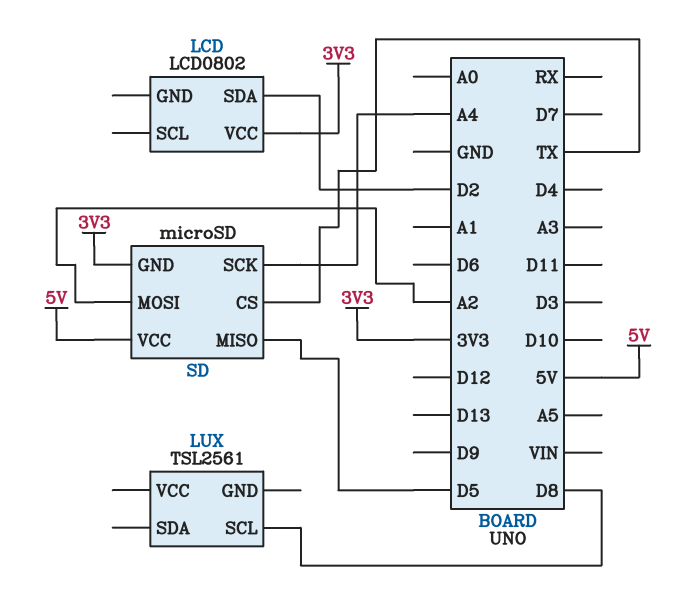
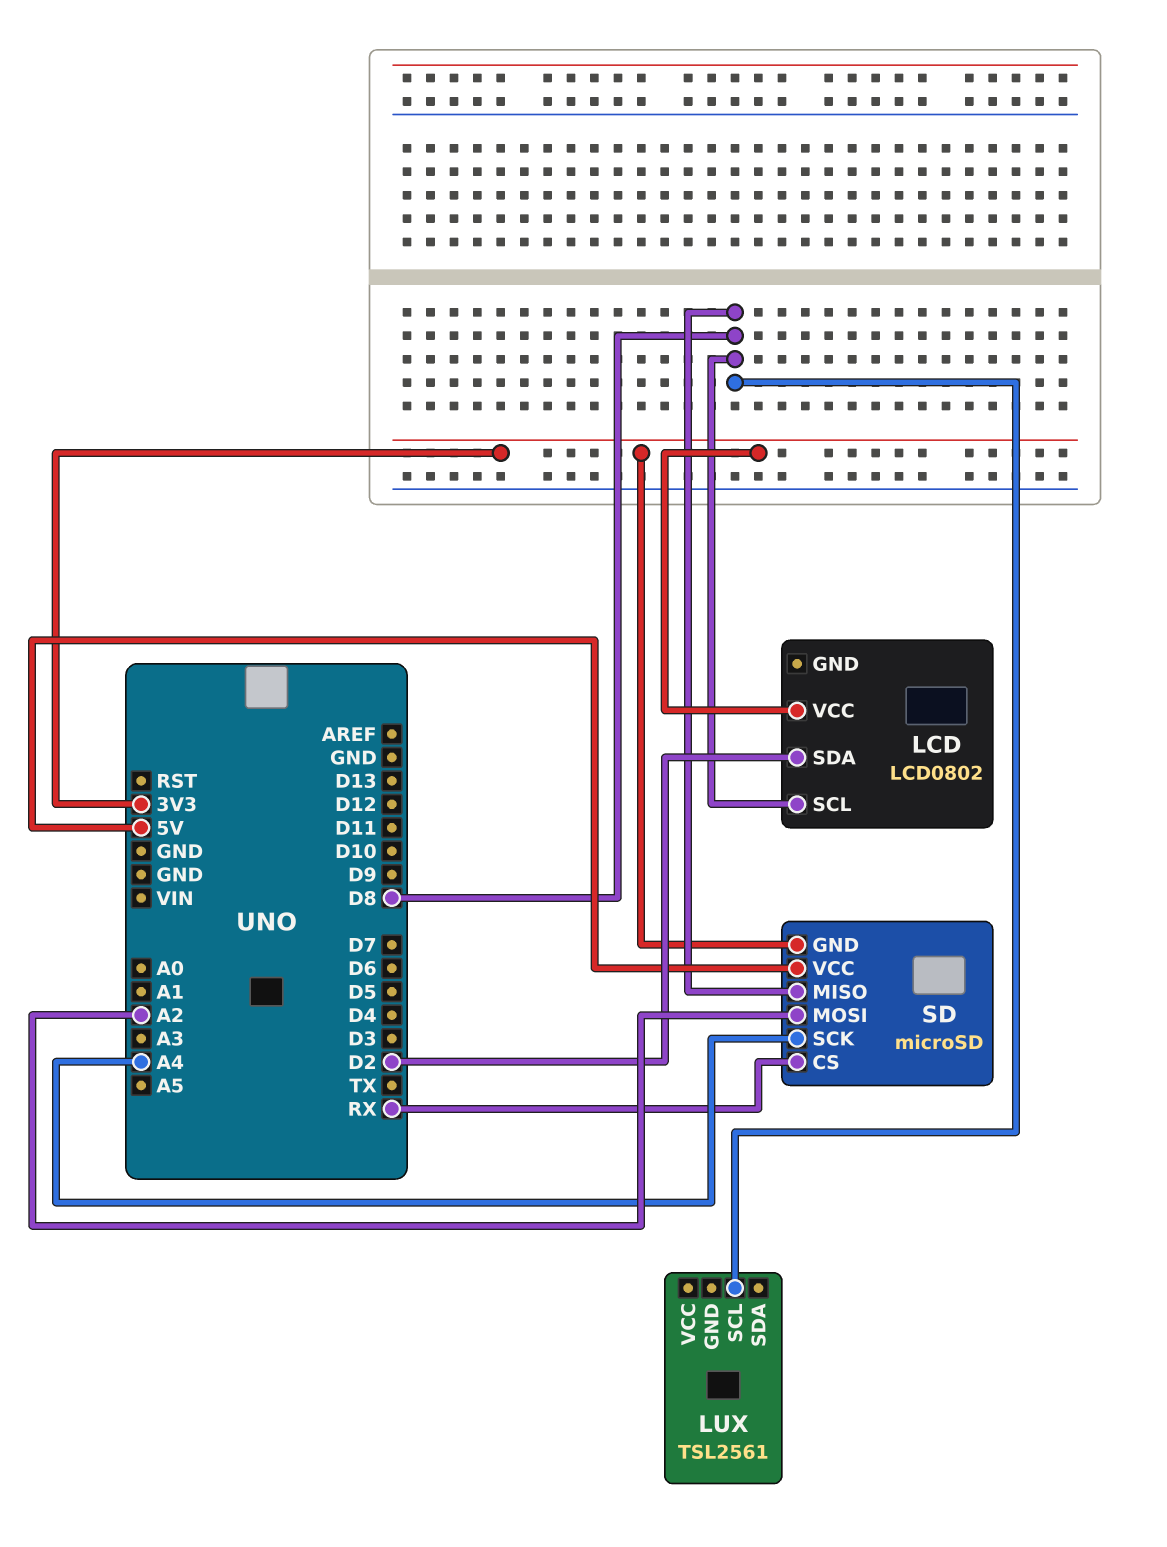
LCD pin SCL: none -> D8
SD pin CS: TX -> RX
SD pin MISO: D5 -> D8

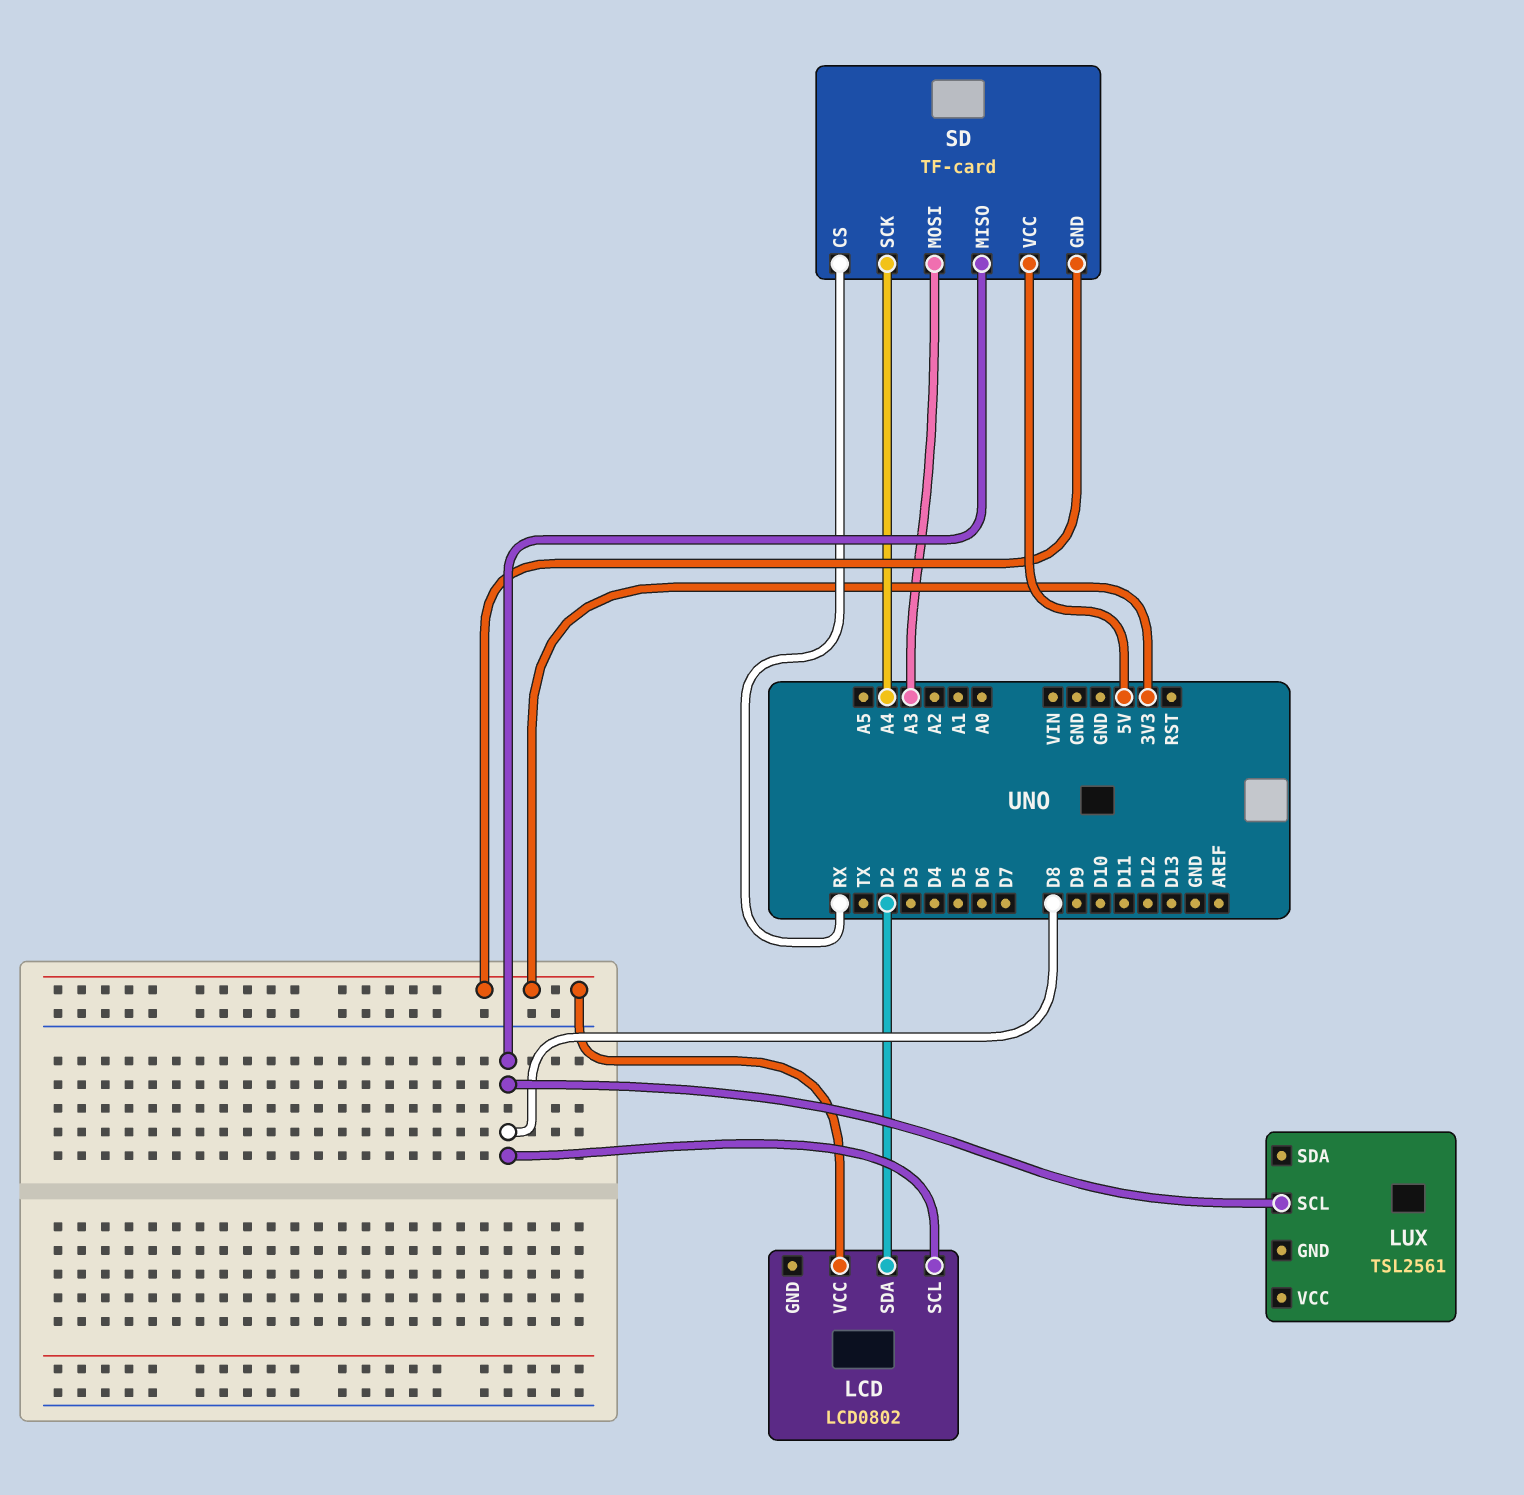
SD: microSD -> TF-card
SD pin MOSI: A2 -> A3

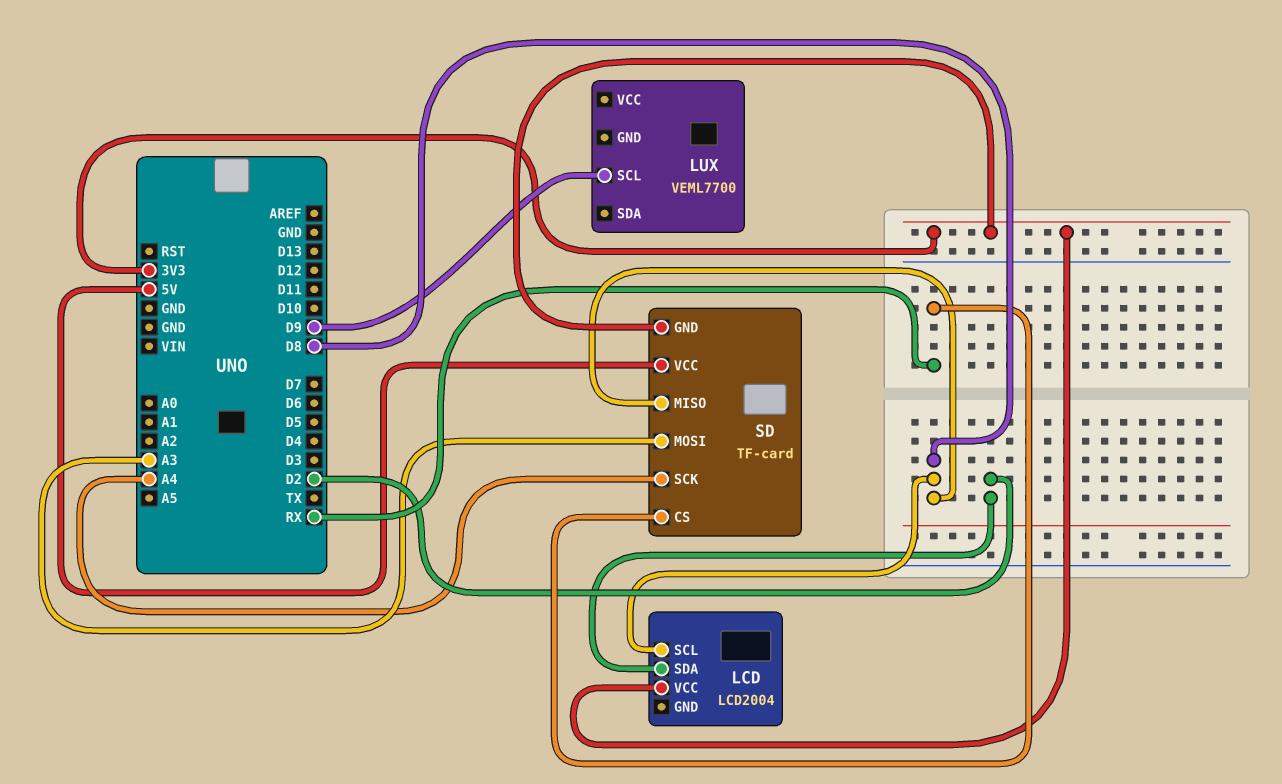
LCD: LCD0802 -> LCD2004
LUX: TSL2561 -> VEML7700
LUX pin SCL: D8 -> D9

